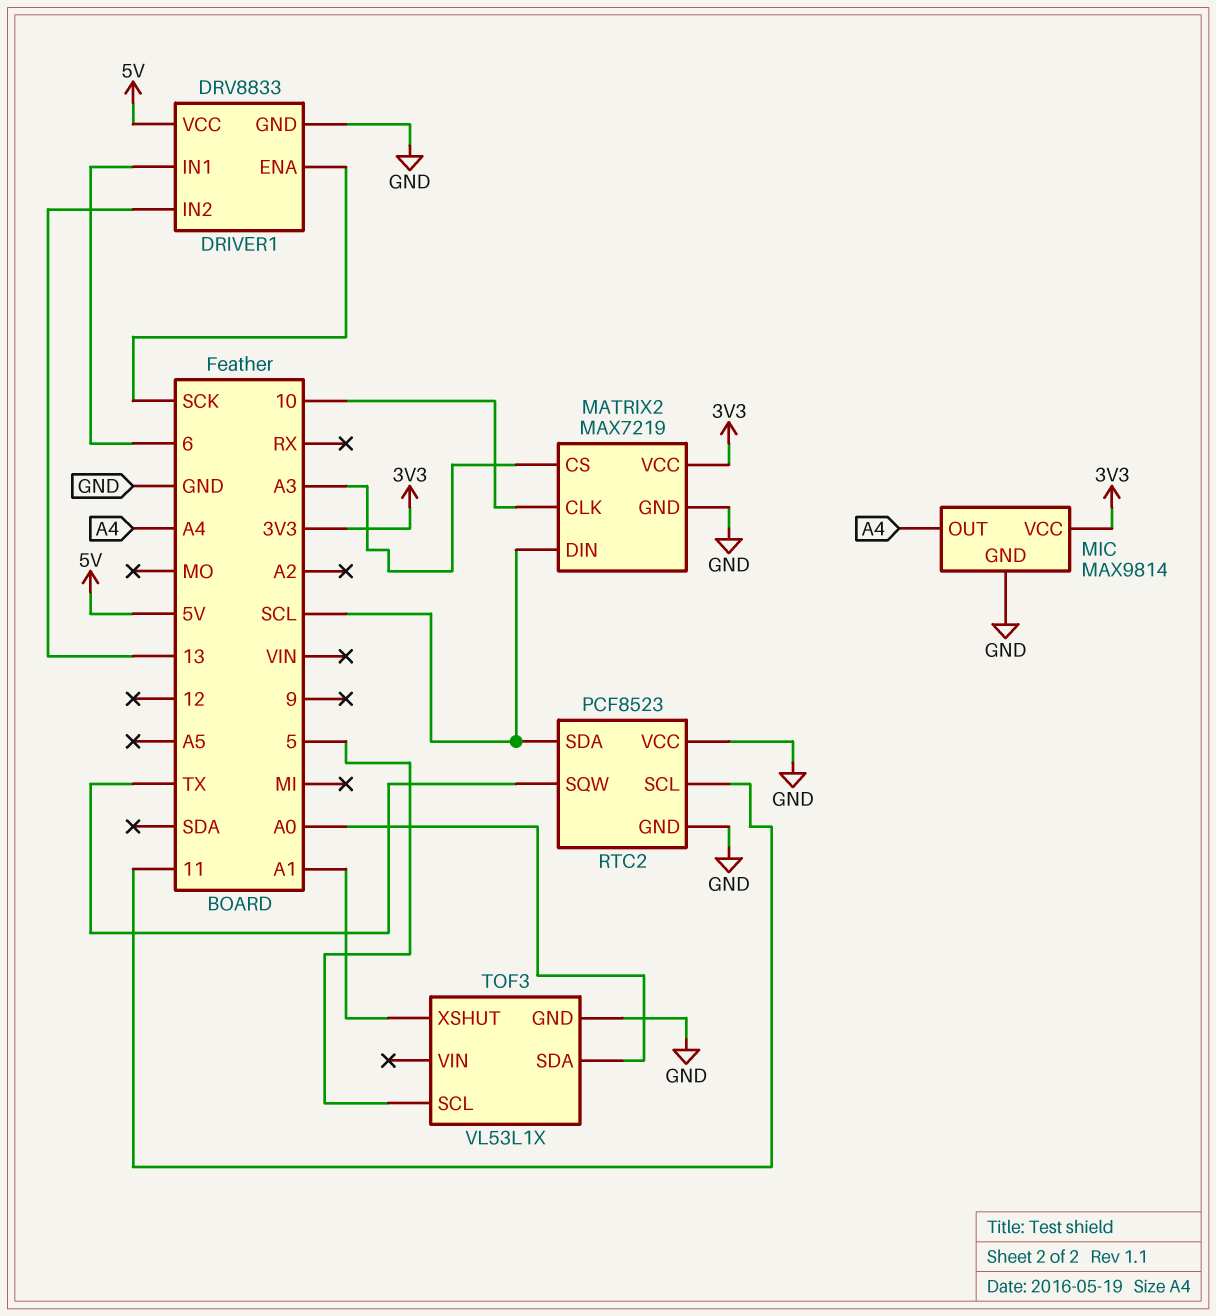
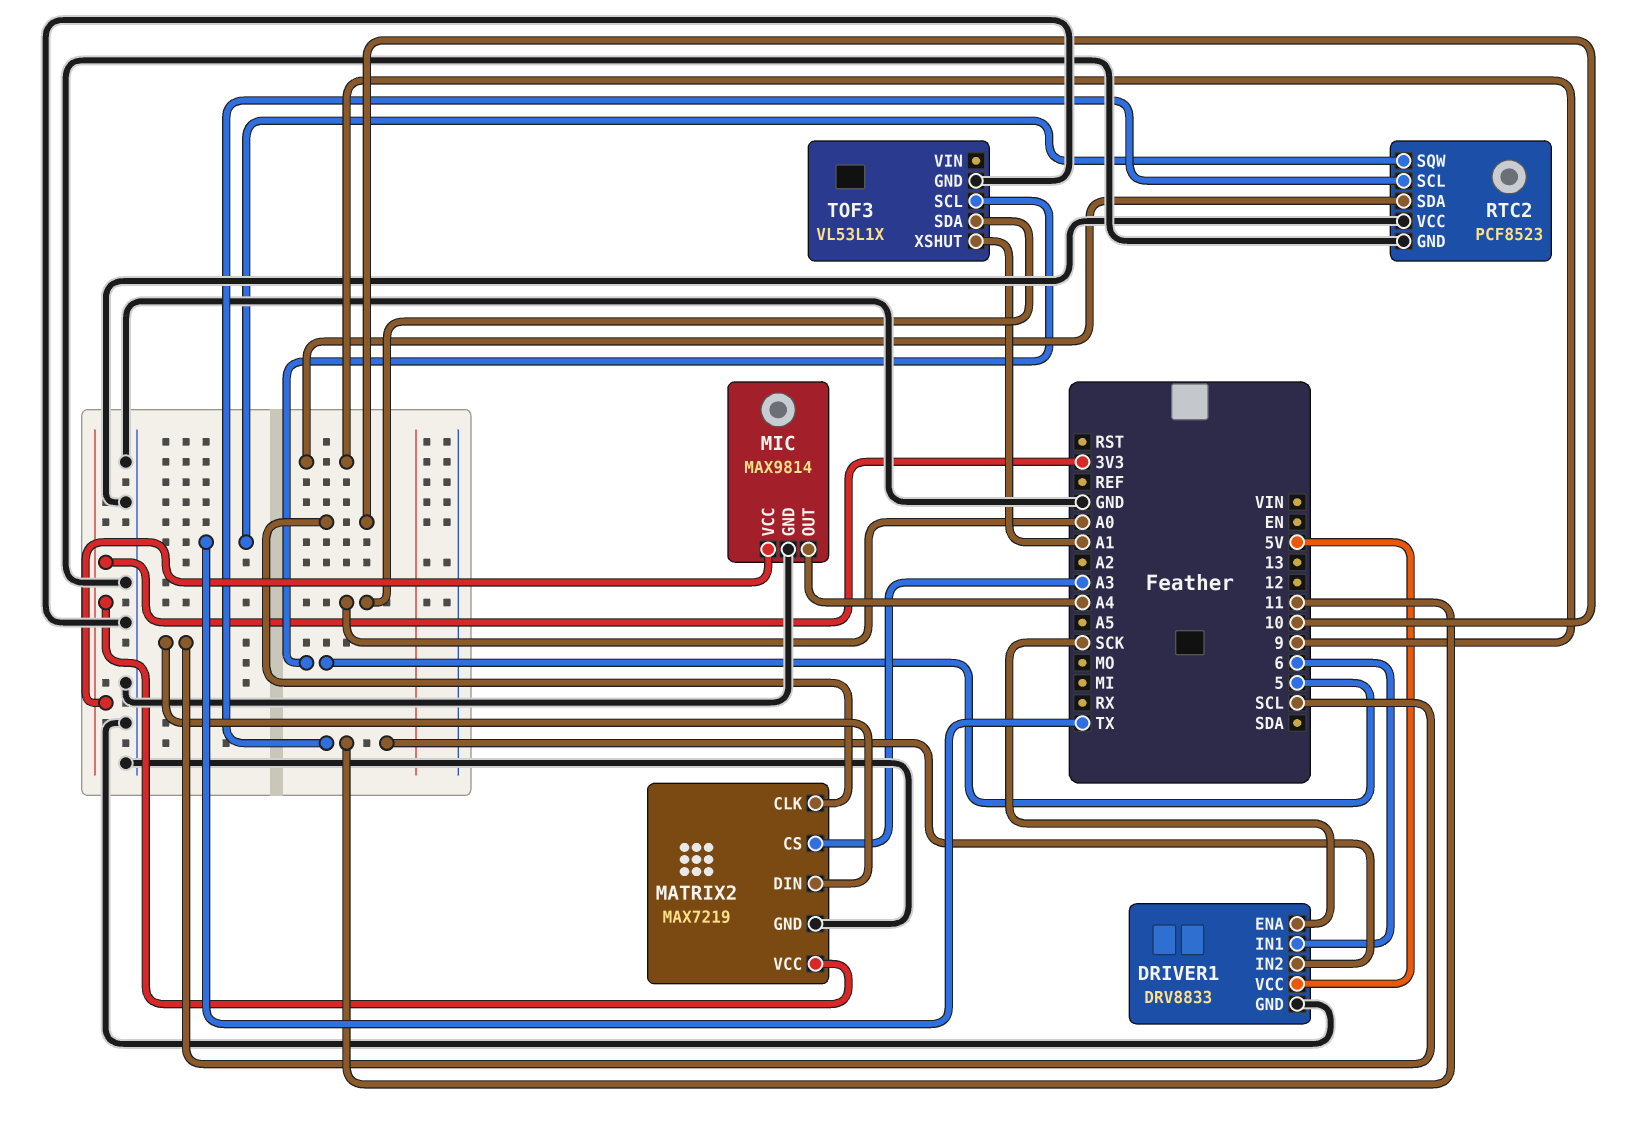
DRIVER1 pin IN2: 13 -> 11
RTC2 pin SDA: SCL -> 9

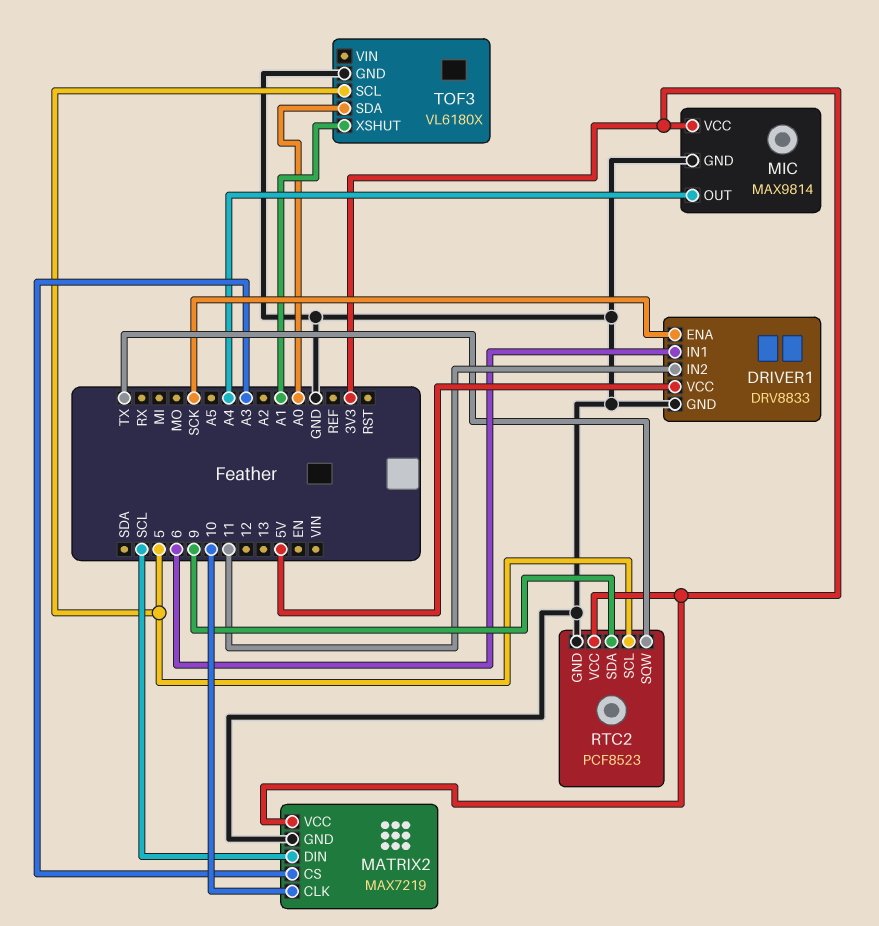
RTC2 pin SCL: 11 -> 5
RTC2 pin VCC: GND -> 3V3
TOF3: VL53L1X -> VL6180X

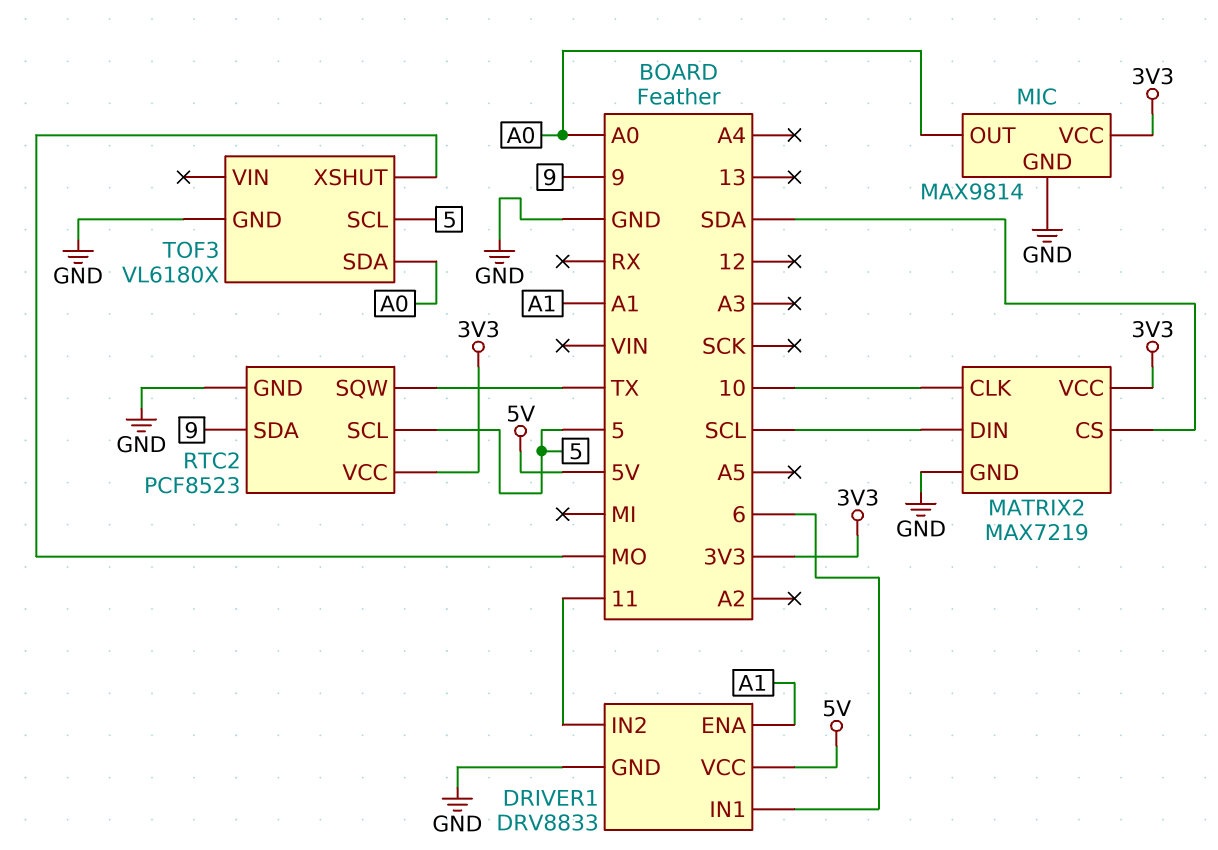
DRIVER1 pin ENA: SCK -> A1
MATRIX2 pin CS: A3 -> SDA
MIC pin OUT: A4 -> A0
TOF3 pin XSHUT: A1 -> MO

